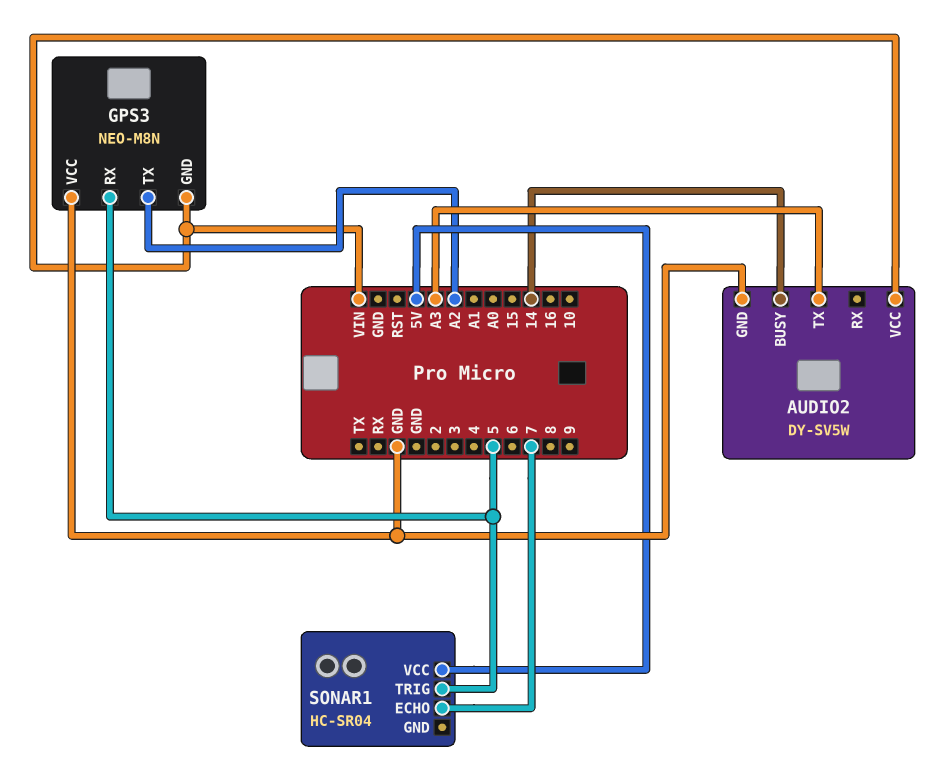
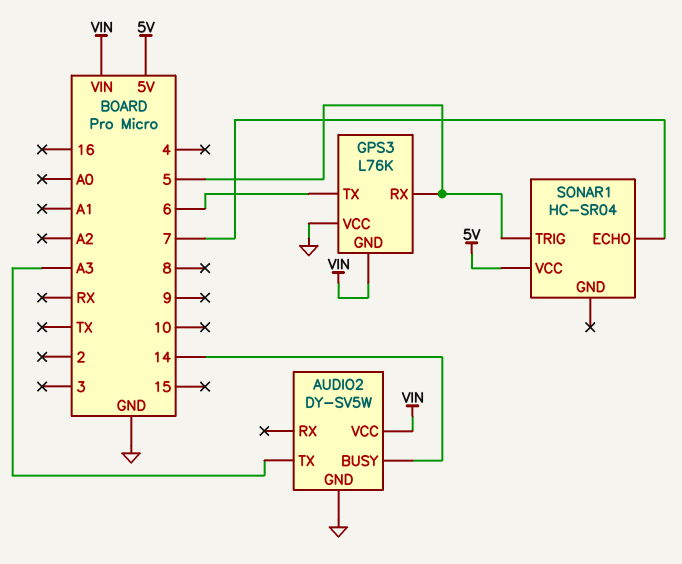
GPS3: NEO-M8N -> L76K
GPS3 pin TX: A2 -> 6

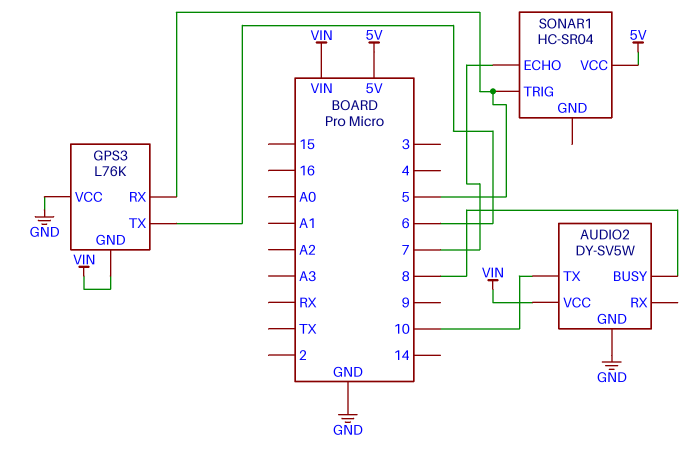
AUDIO2 pin BUSY: 14 -> 8
AUDIO2 pin TX: A3 -> 10

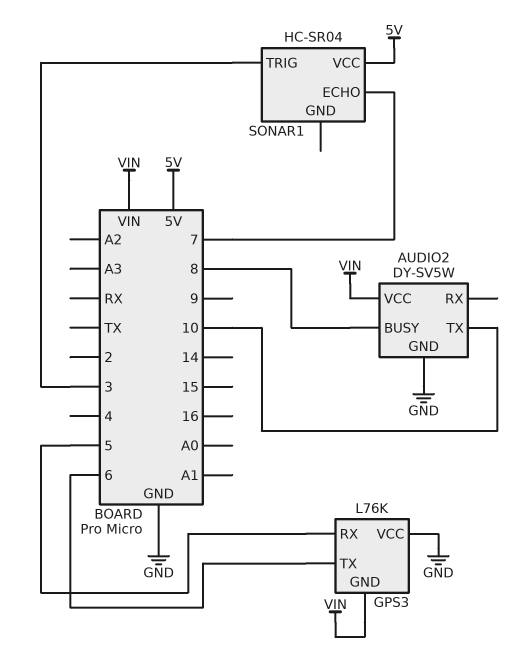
SONAR1 pin TRIG: 5 -> 3

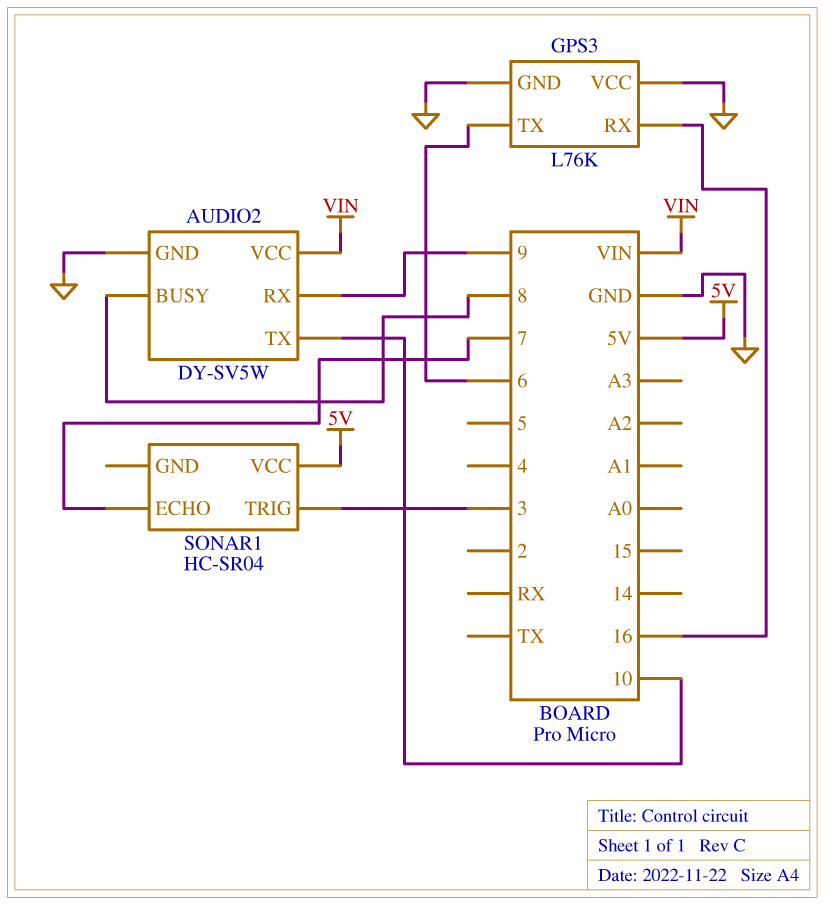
AUDIO2 pin RX: none -> 9
GPS3 pin GND: VIN -> GND
GPS3 pin RX: 5 -> 16

